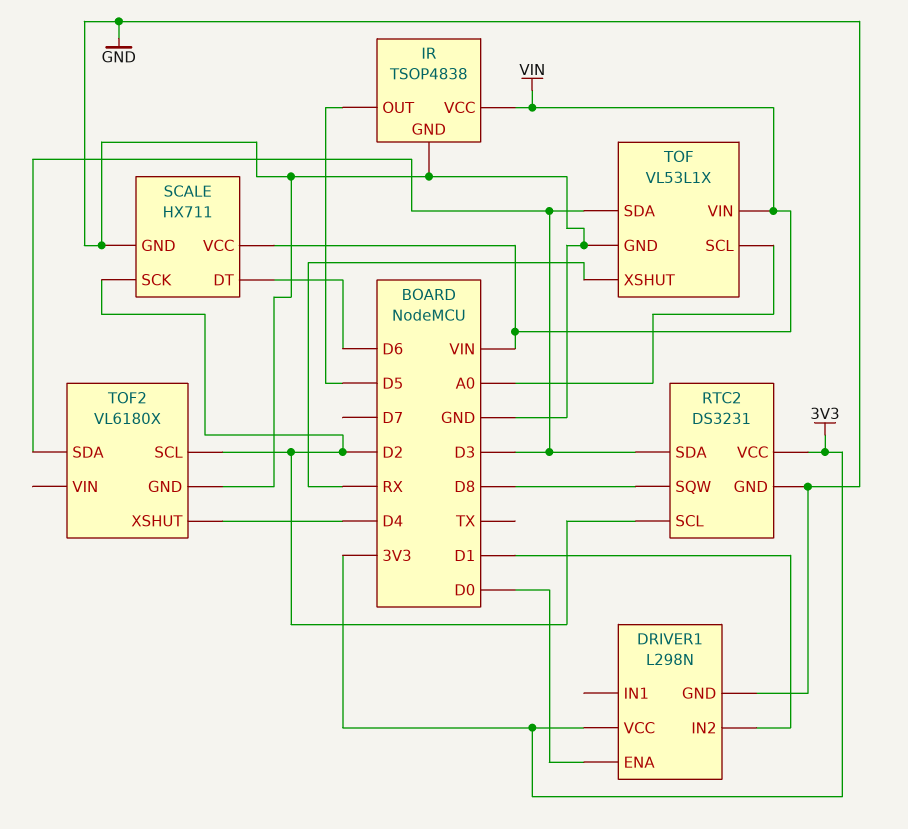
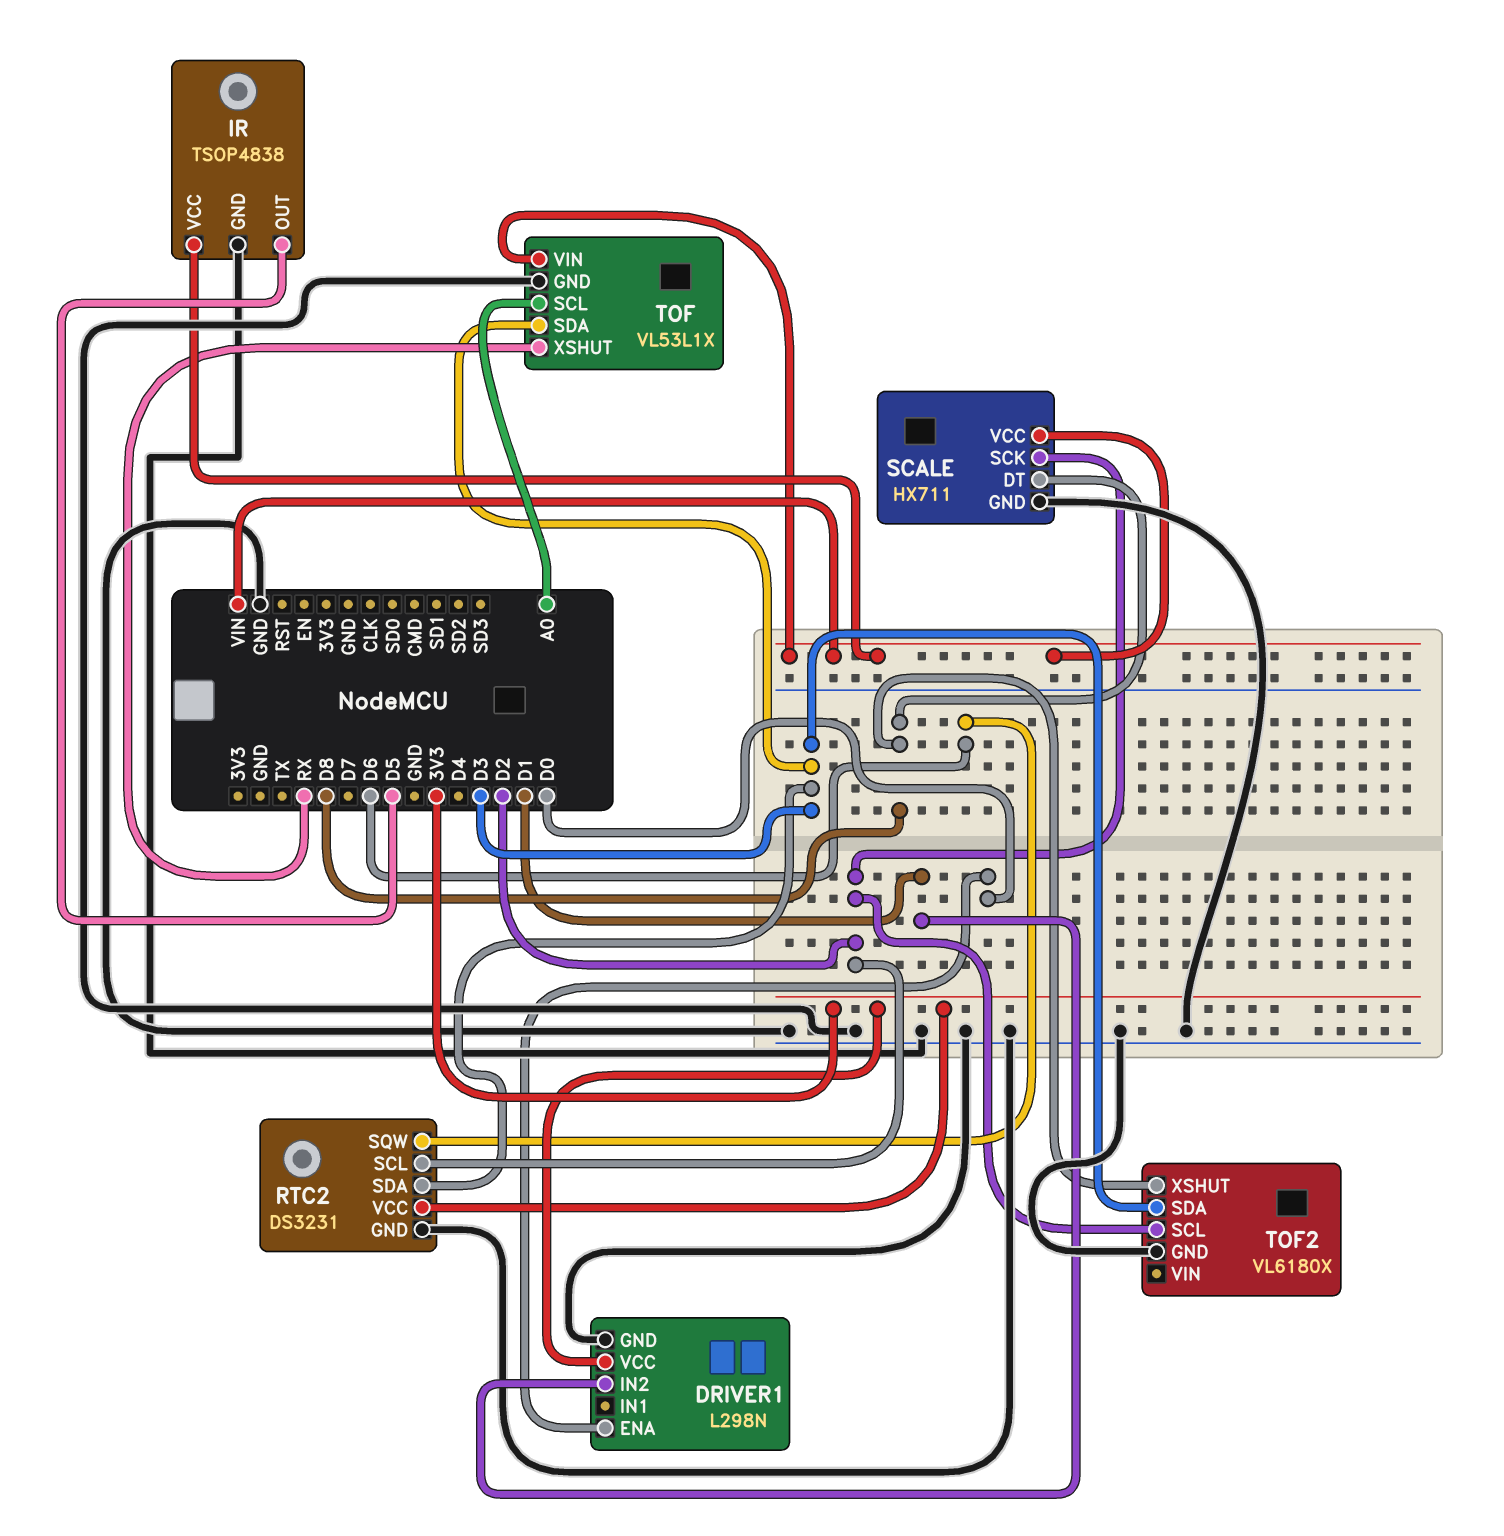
RTC2 pin SQW: D8 -> D6
SCALE pin DT: D6 -> D8
TOF2 pin XSHUT: D4 -> D8

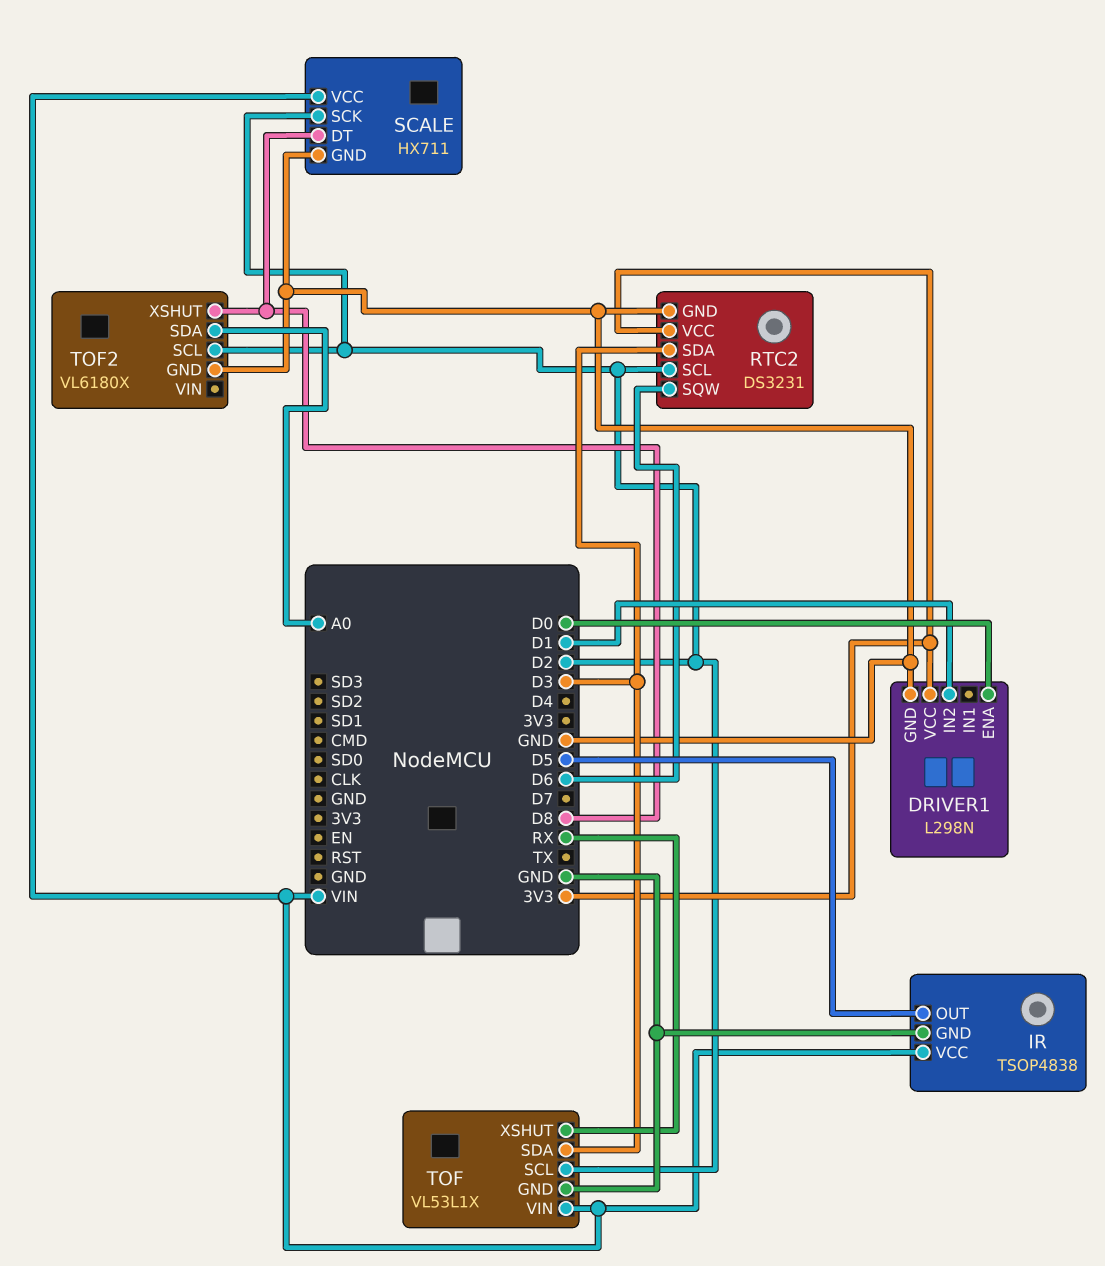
TOF pin SCL: A0 -> D2
TOF2 pin SDA: D3 -> A0

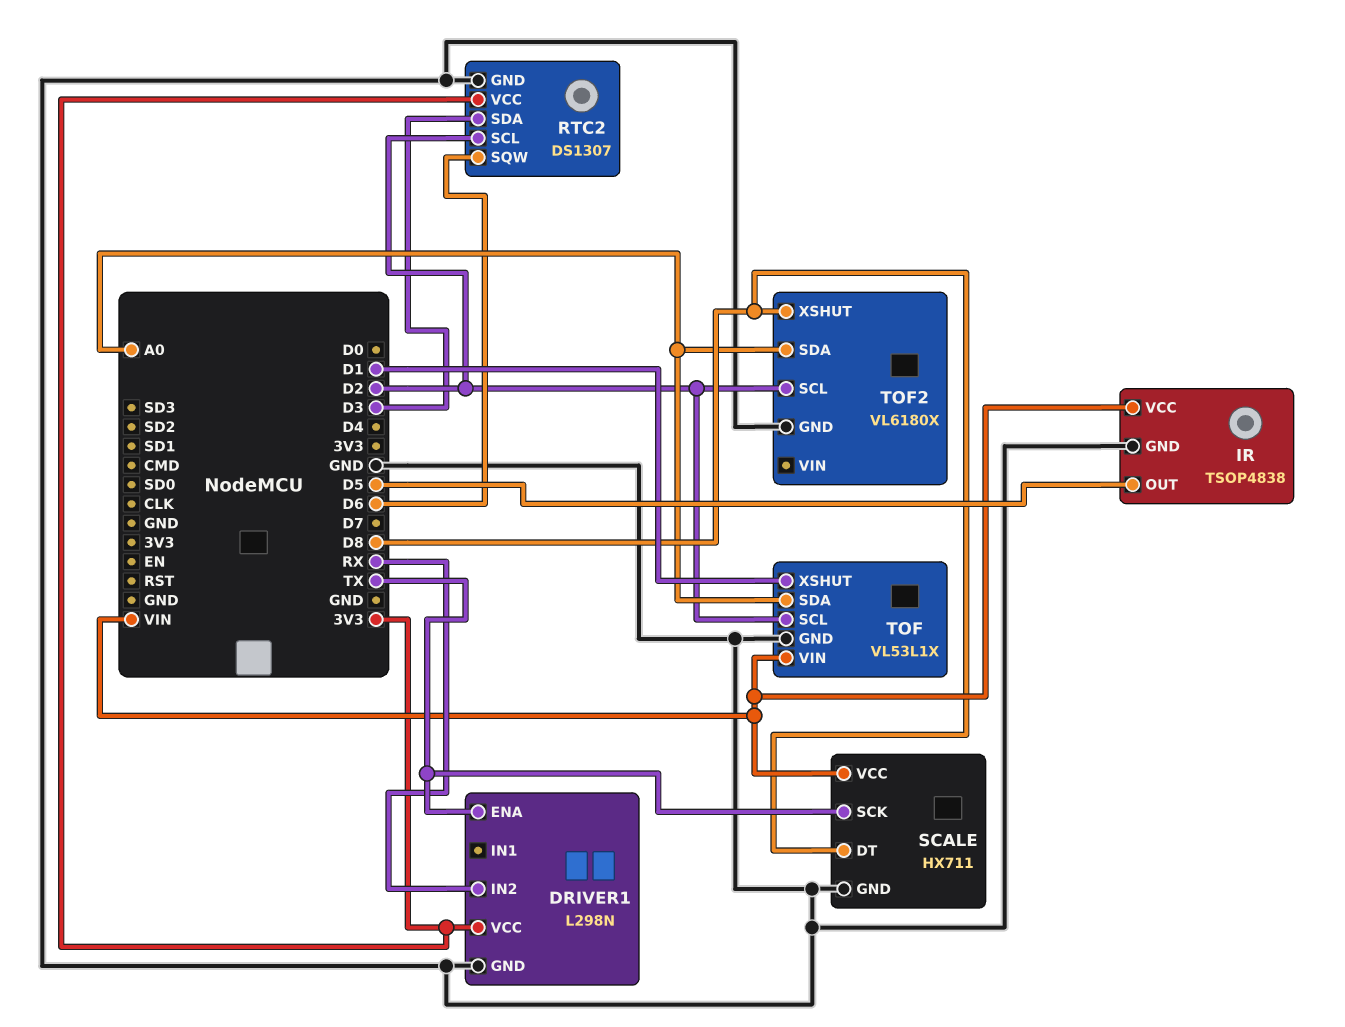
DRIVER1 pin ENA: D0 -> TX
DRIVER1 pin IN2: D1 -> RX
RTC2: DS3231 -> DS1307
SCALE pin SCK: D2 -> TX
TOF pin SDA: D3 -> A0
TOF pin XSHUT: RX -> D1

